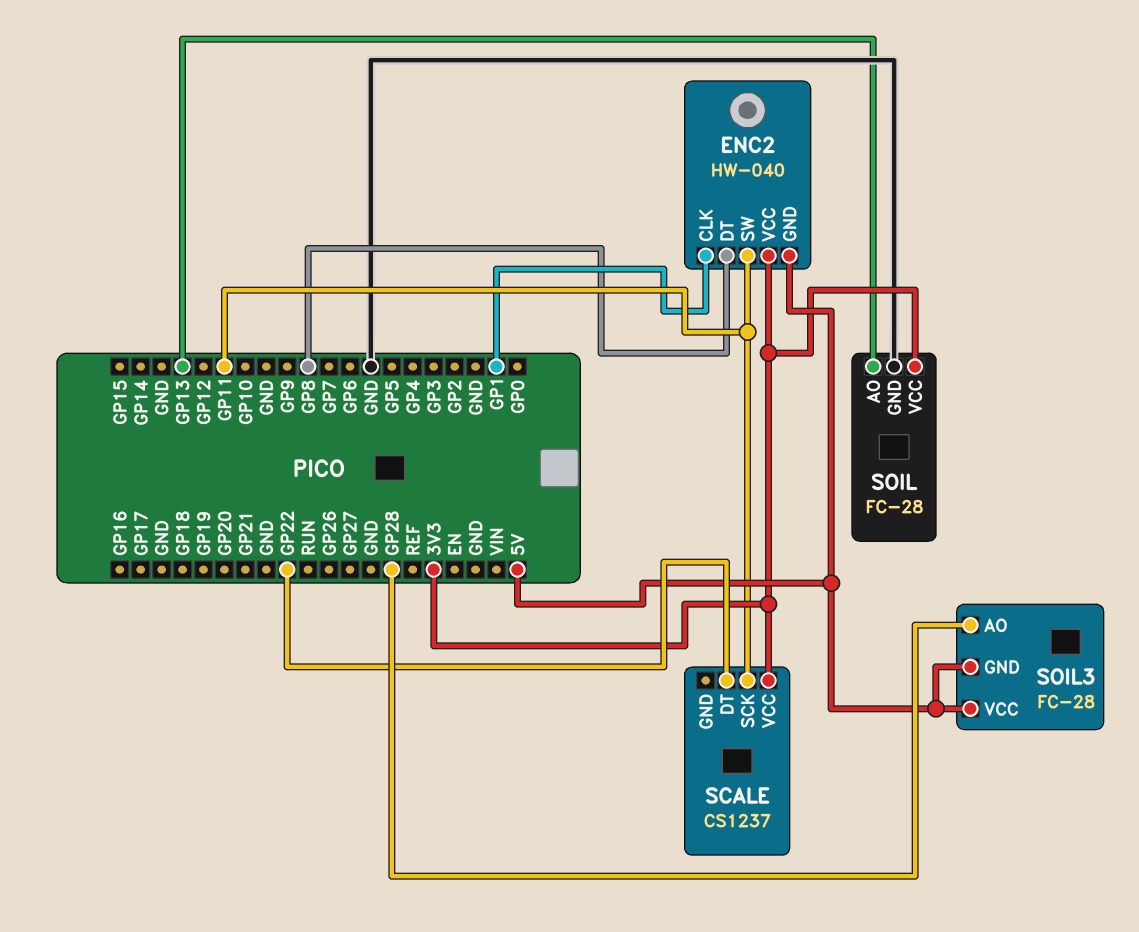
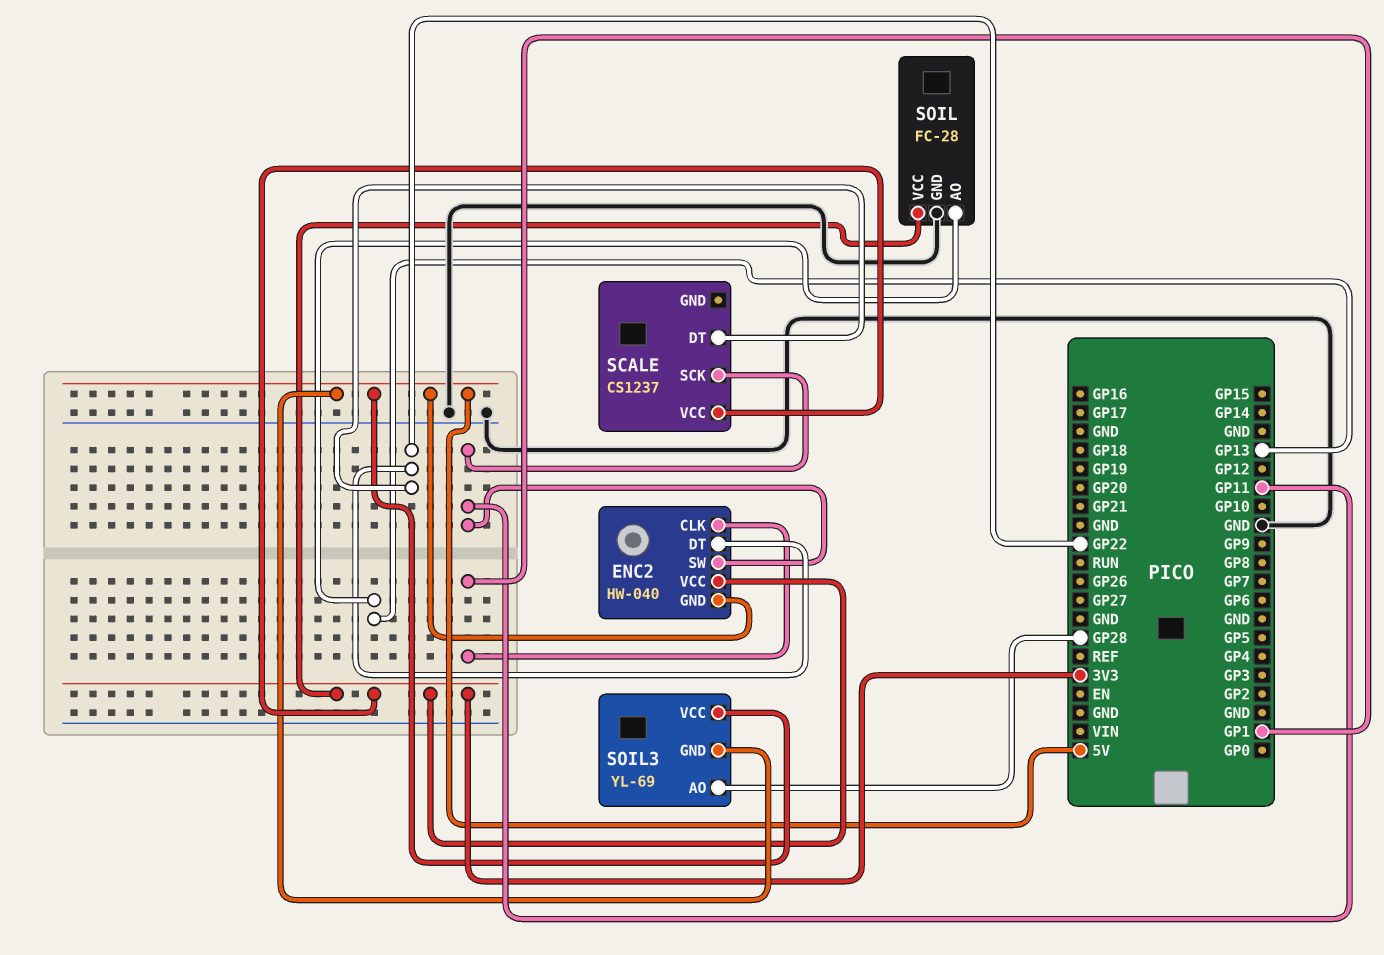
ENC2 pin DT: GP8 -> GP22
SOIL3: FC-28 -> YL-69

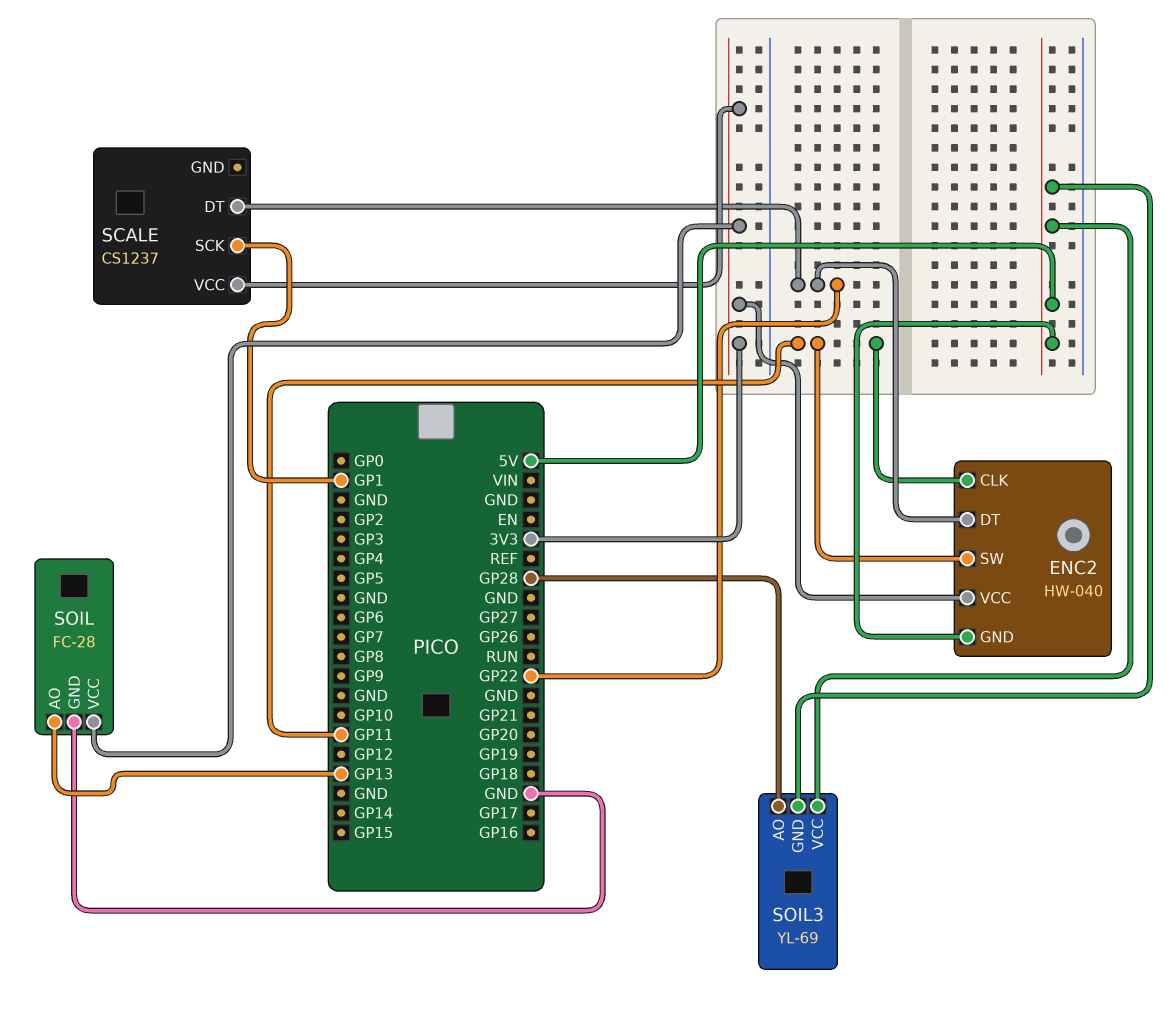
ENC2 pin CLK: GP1 -> GP11
SCALE pin SCK: GP11 -> GP1

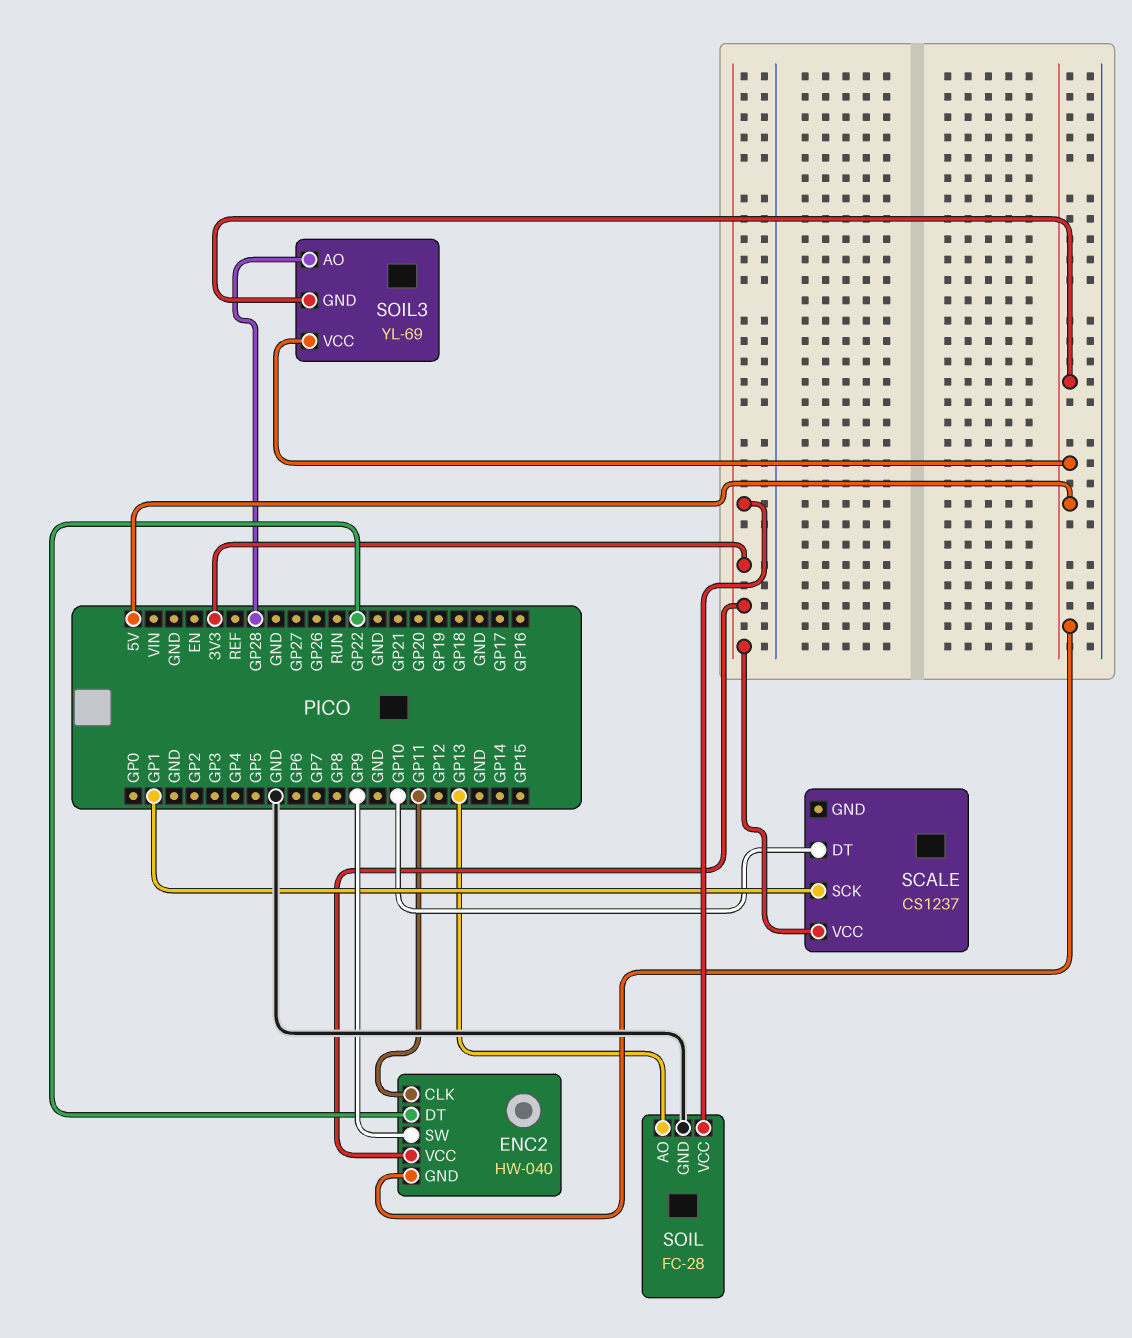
ENC2 pin SW: GP11 -> GP9
SCALE pin DT: GP22 -> GP10

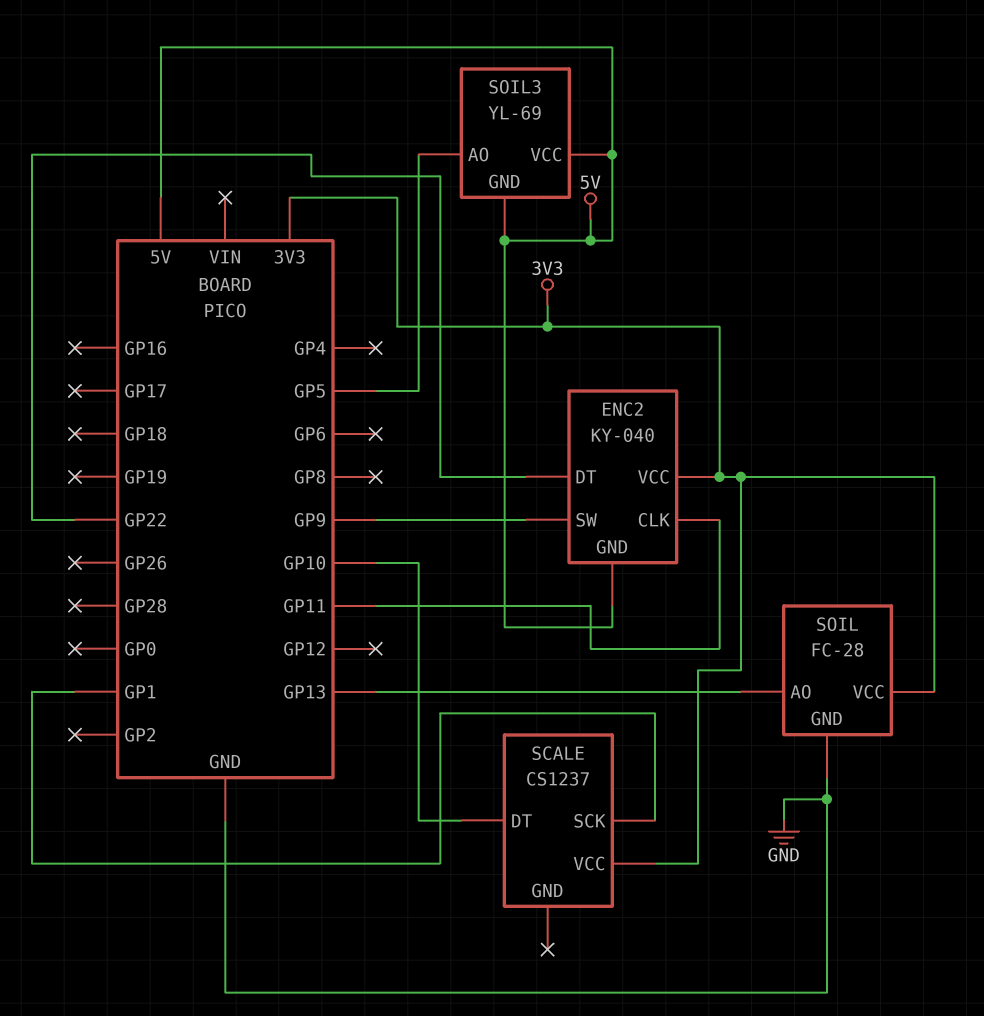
ENC2: HW-040 -> KY-040
SOIL3 pin AO: GP28 -> GP5

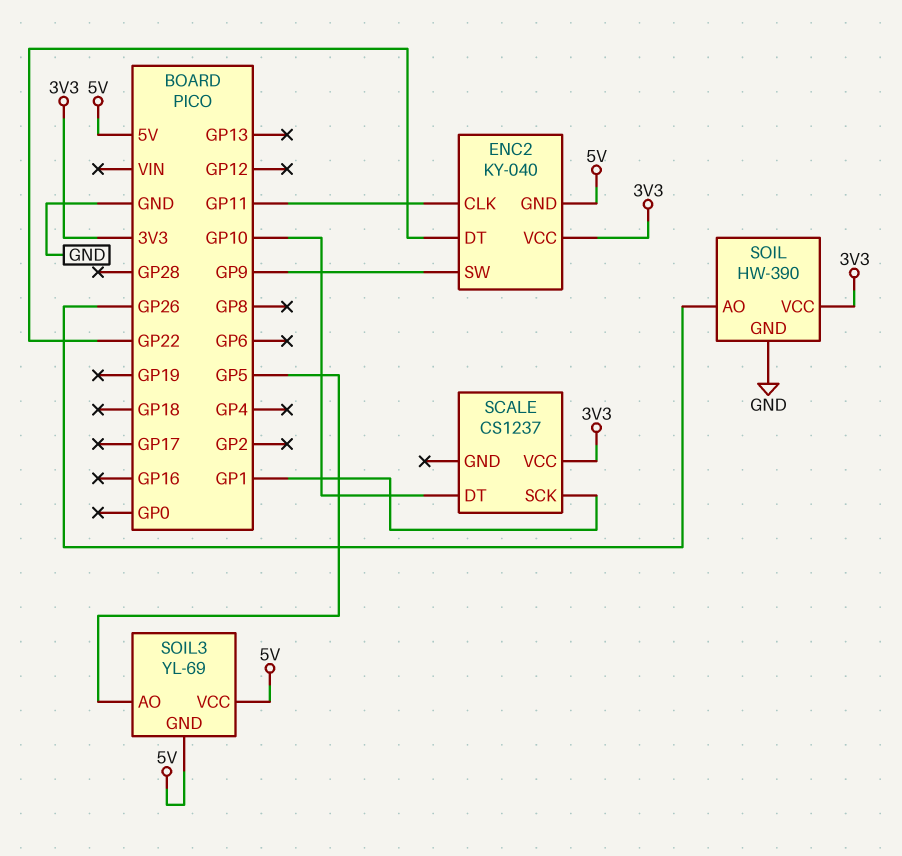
SOIL: FC-28 -> HW-390
SOIL pin AO: GP13 -> GP26

